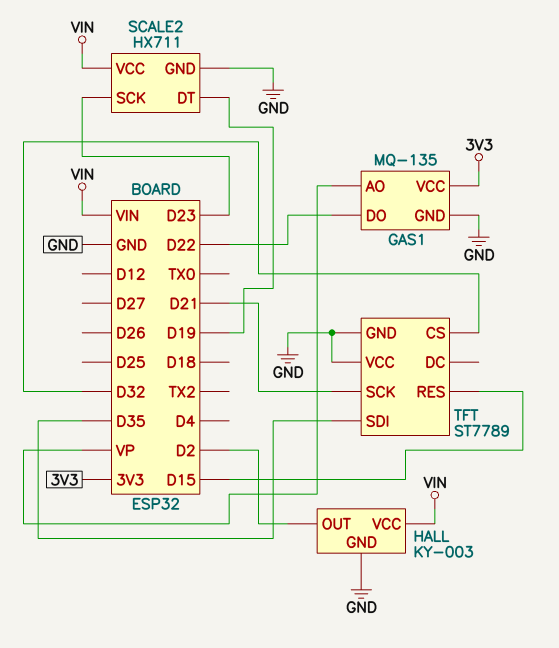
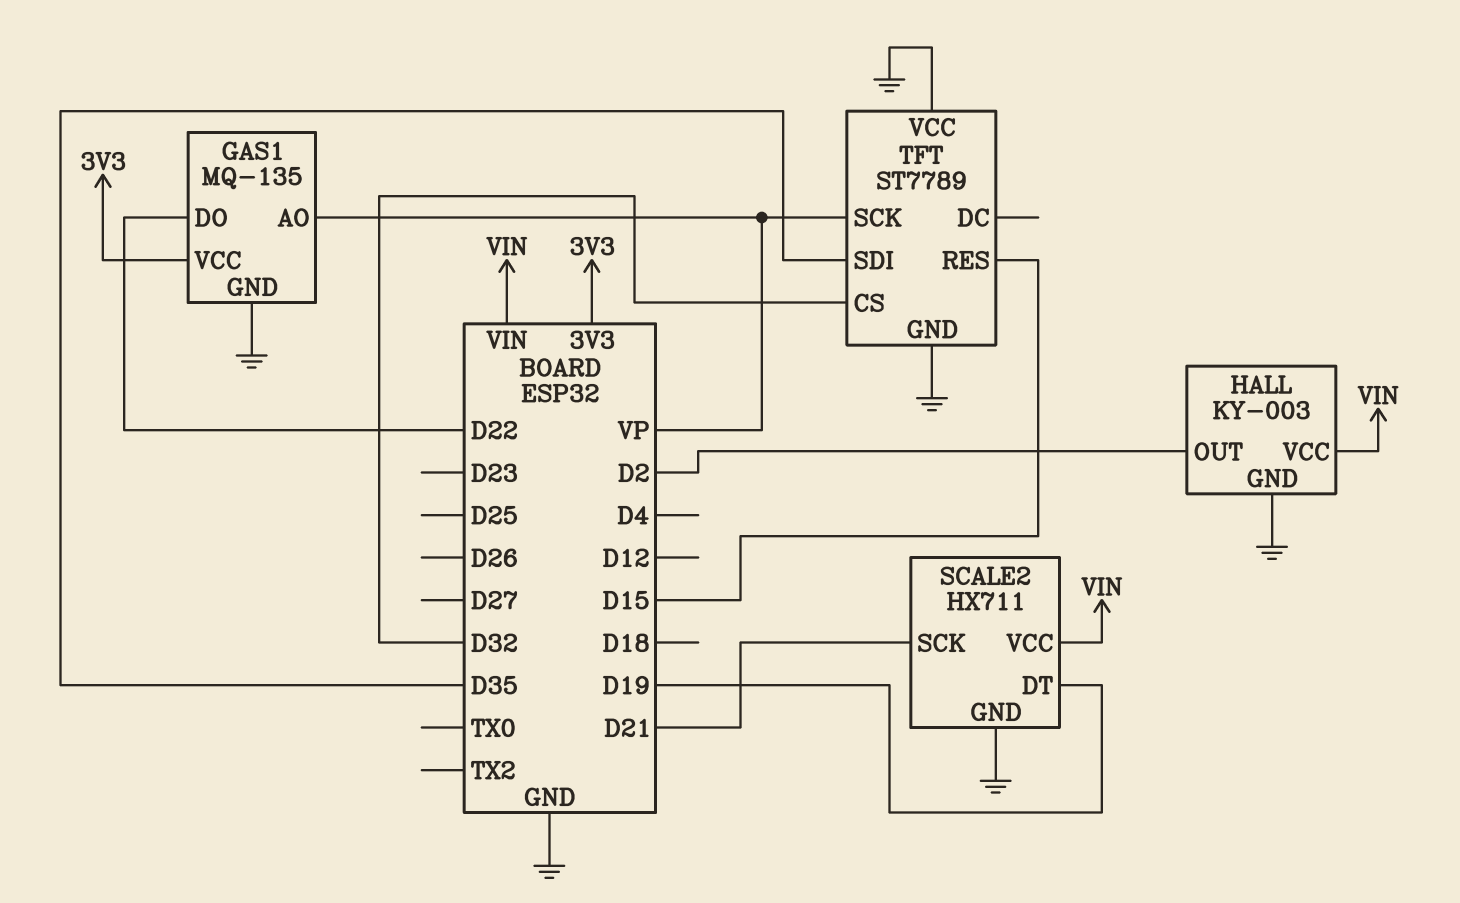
SCALE2 pin SCK: D23 -> D21
TFT pin SCK: D21 -> VP

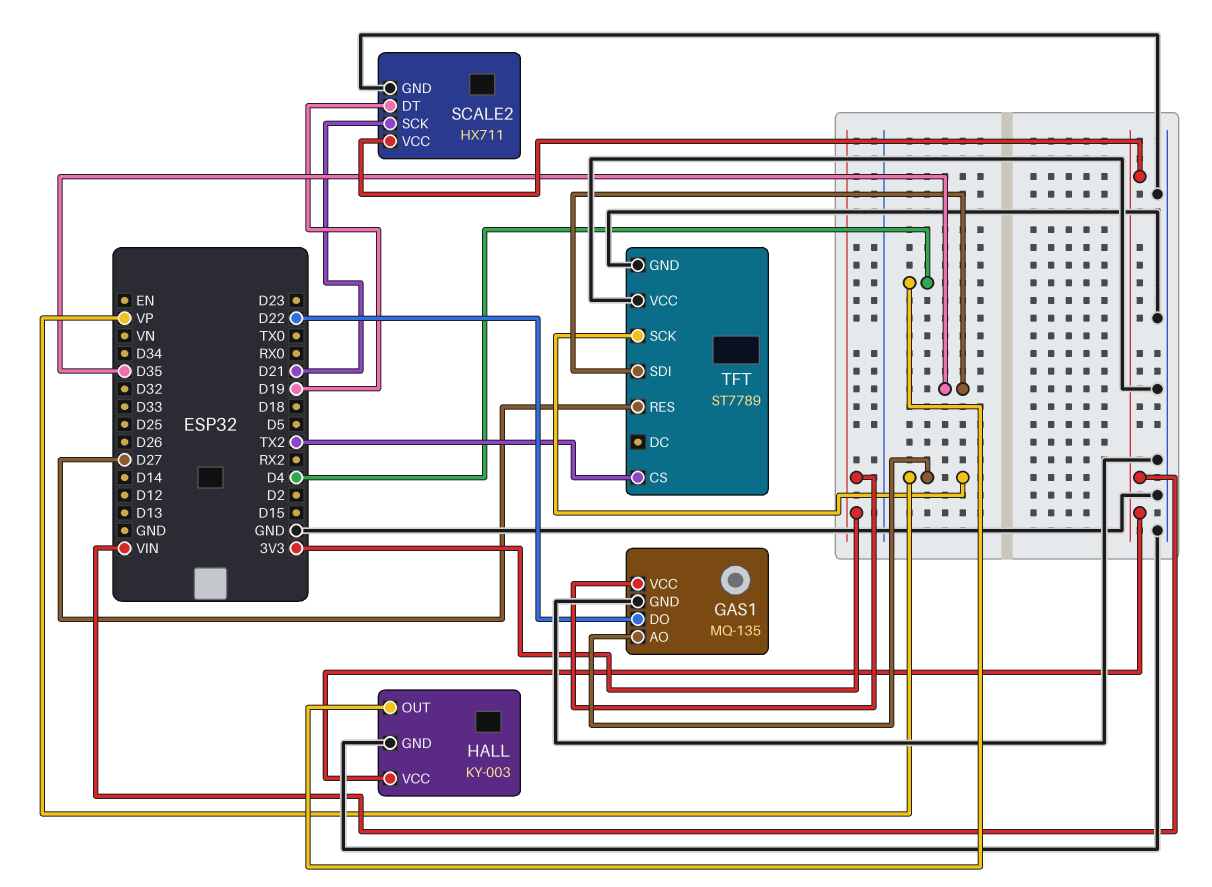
HALL pin OUT: D2 -> D4
TFT pin CS: D32 -> TX2
TFT pin RES: D15 -> D27

